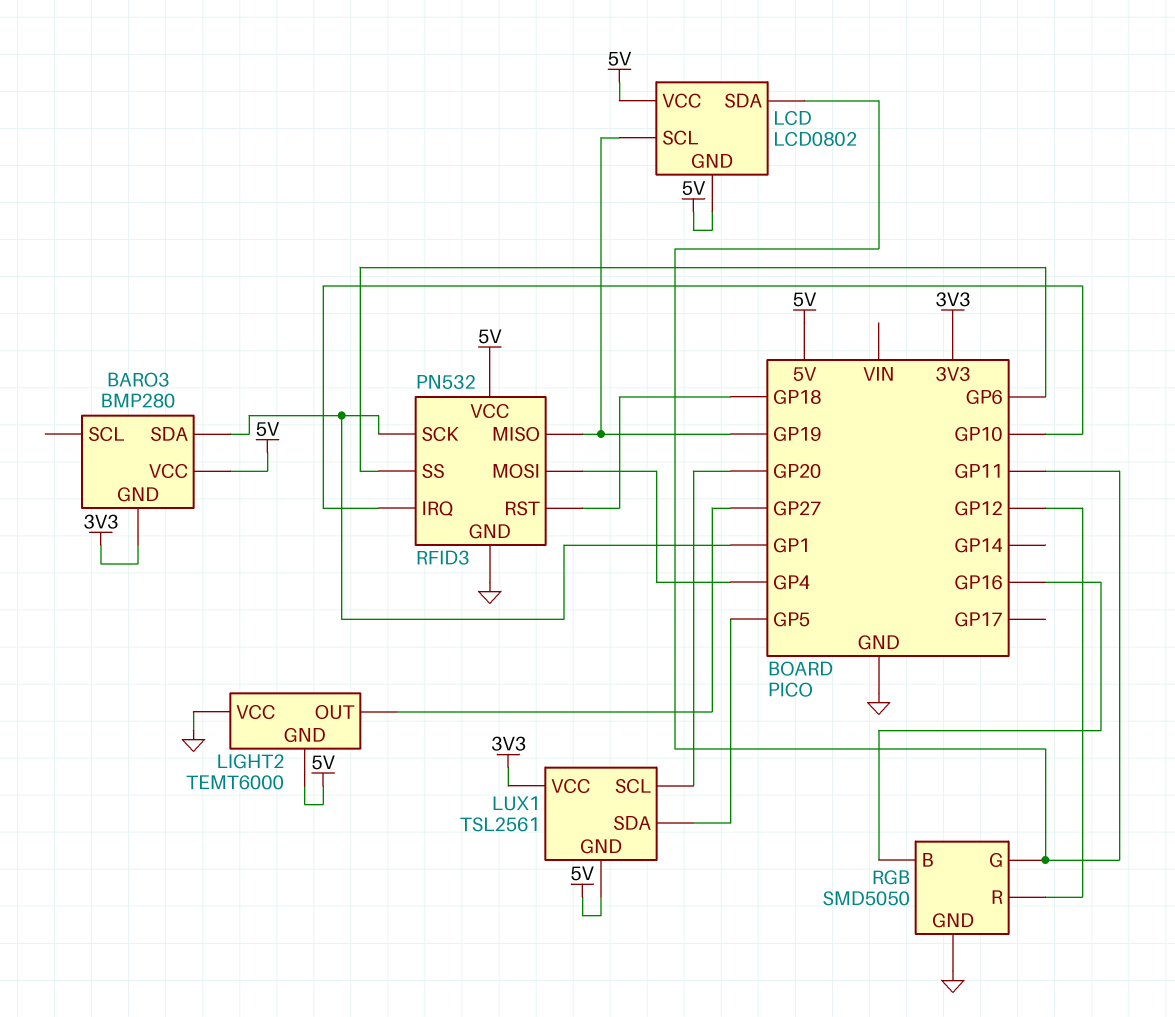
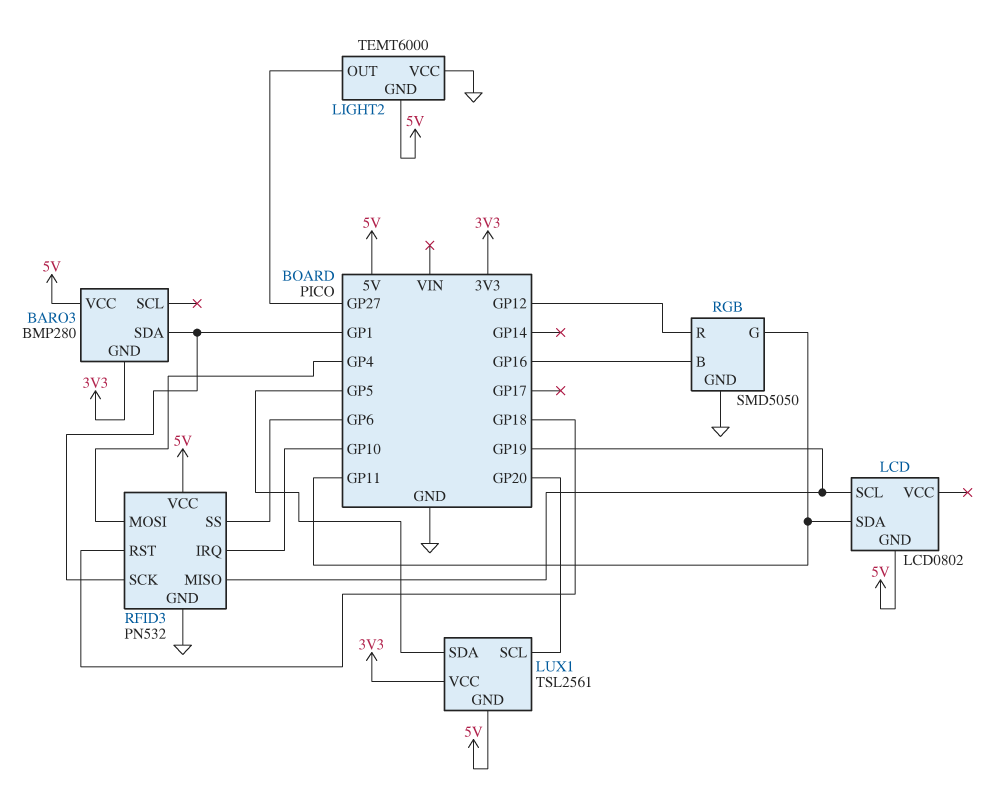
LCD pin VCC: 5V -> none

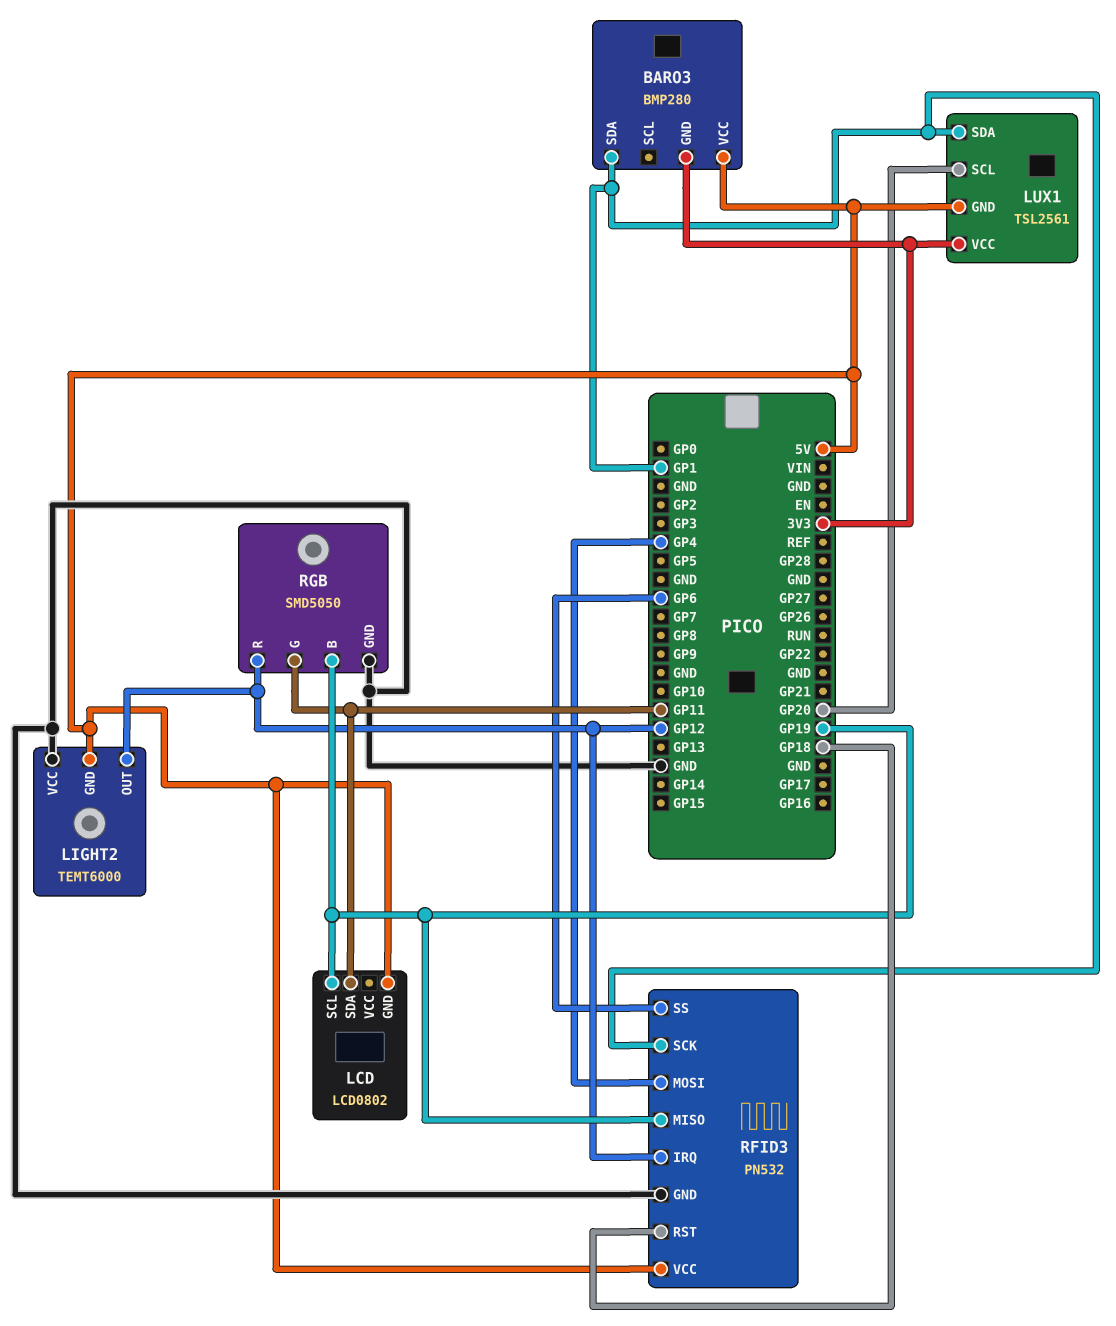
LIGHT2 pin OUT: GP27 -> GP12
LUX1 pin SDA: GP5 -> GP1
RFID3 pin IRQ: GP10 -> GP12
RGB pin B: GP16 -> GP19

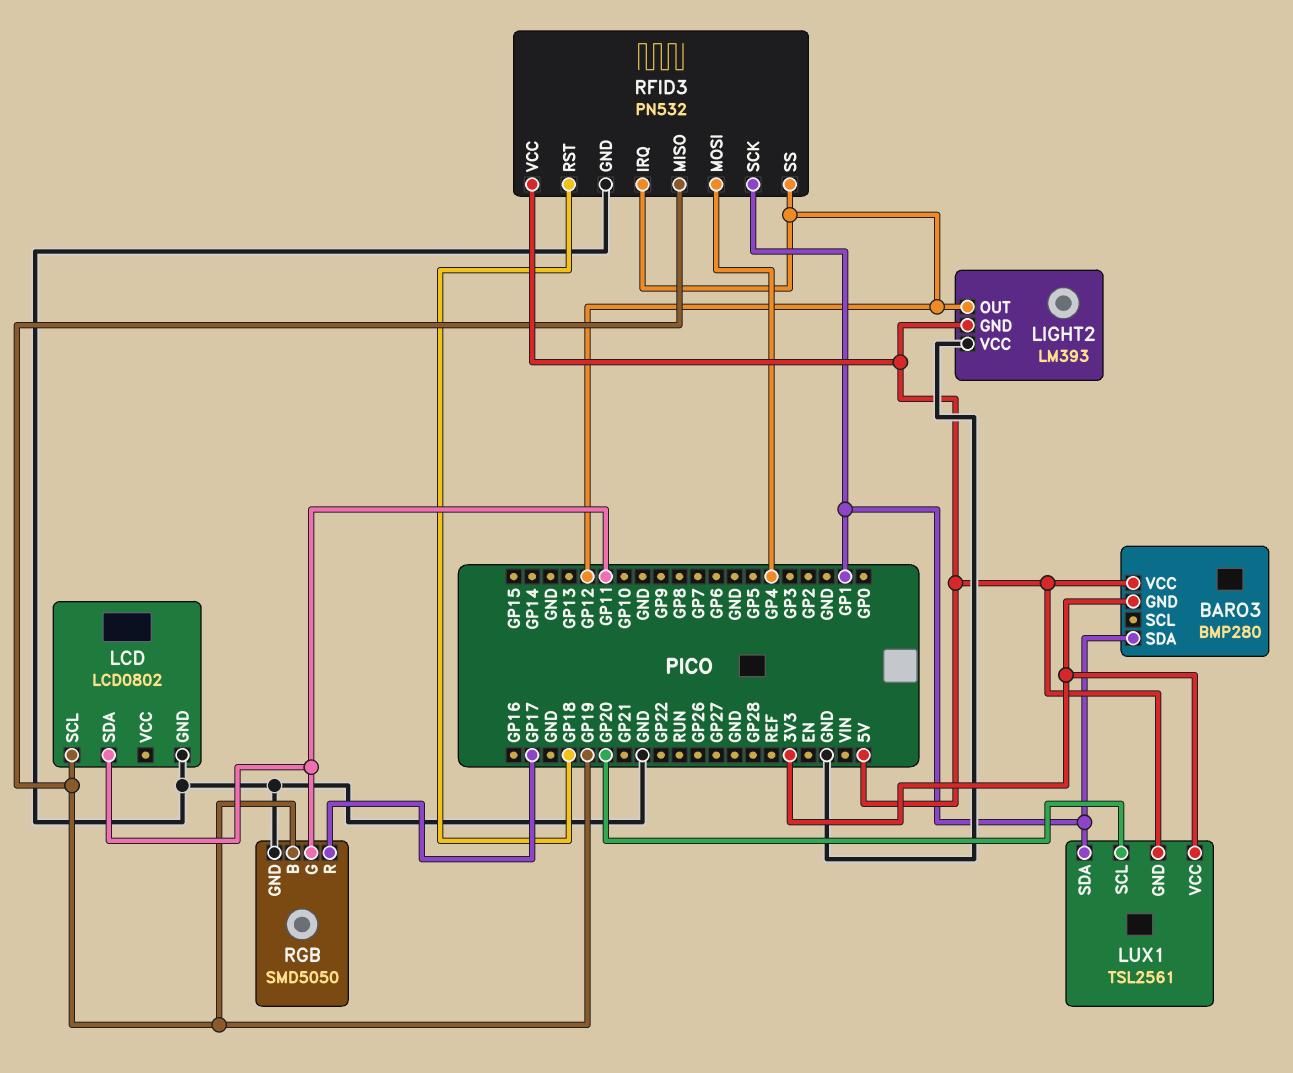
LCD pin GND: 5V -> GND
LIGHT2: TEMT6000 -> LM393
RFID3 pin SS: GP6 -> GP12
RGB pin R: GP12 -> GP17

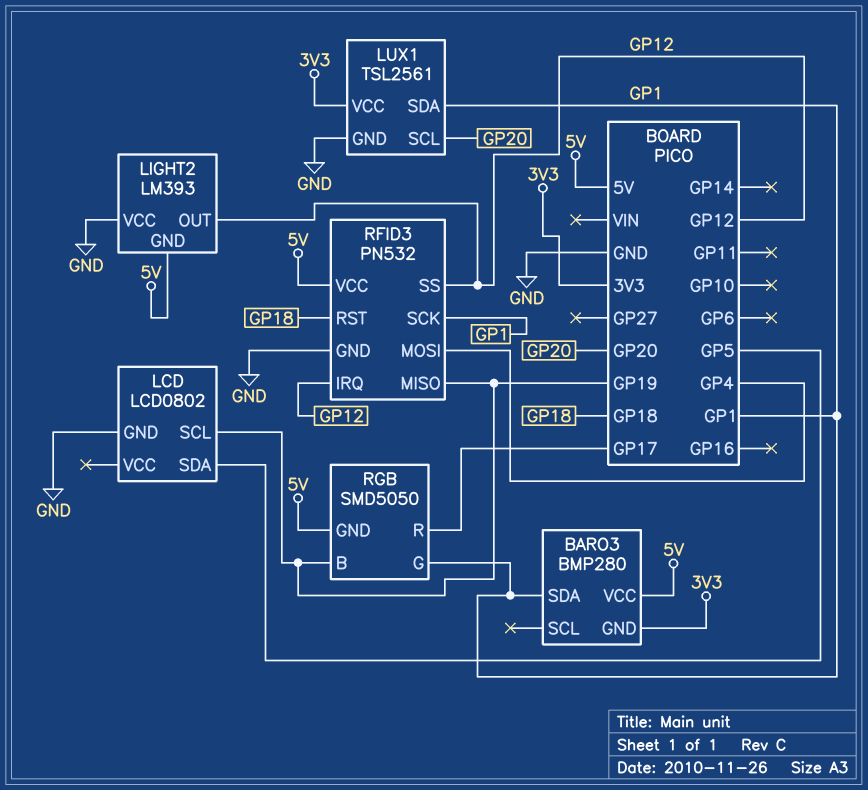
LCD pin SDA: GP11 -> GP5
LUX1 pin GND: 5V -> GND
RGB pin G: GP11 -> GP1
RGB pin GND: GND -> 5V

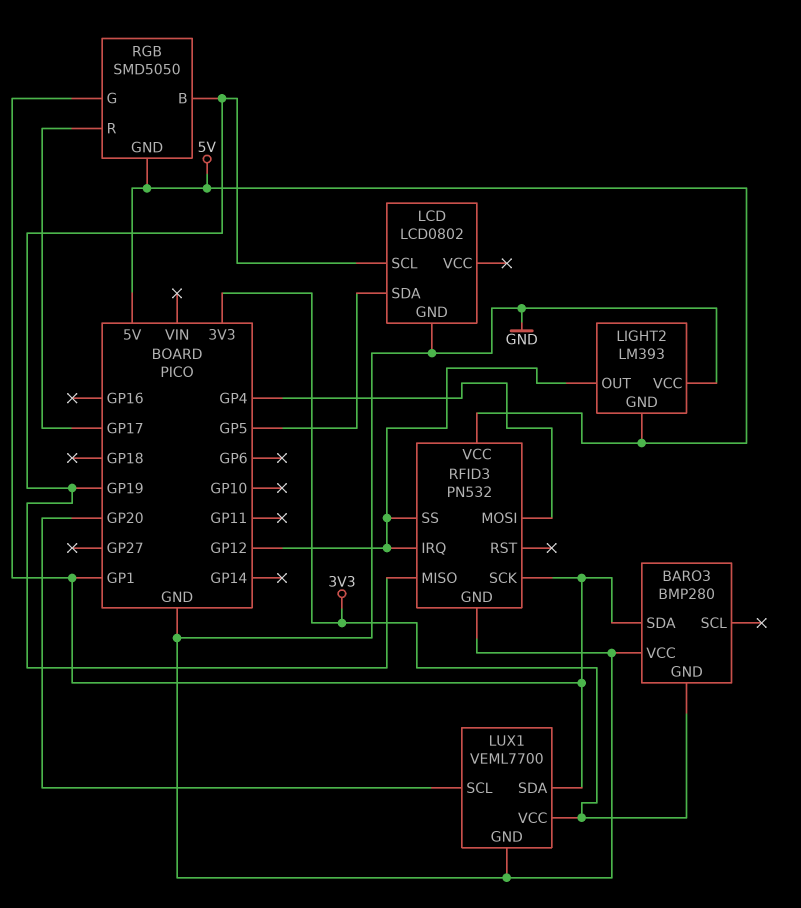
BARO3 pin VCC: 5V -> GND
LUX1: TSL2561 -> VEML7700
RFID3 pin RST: GP18 -> none

